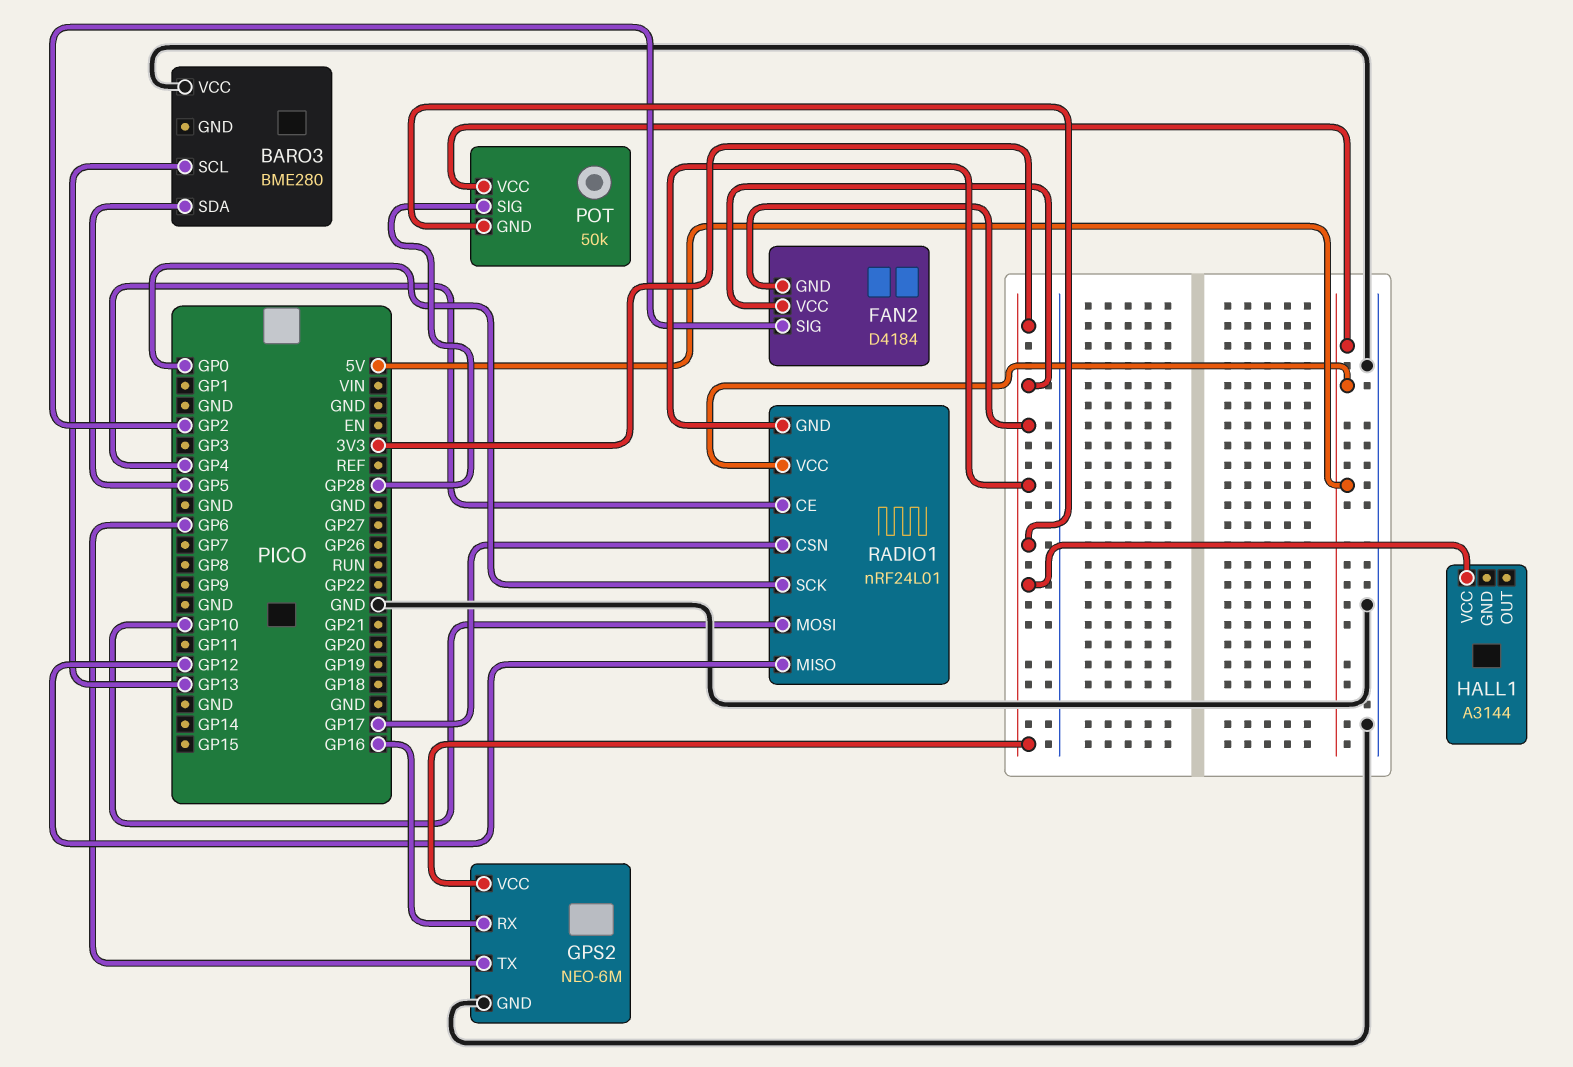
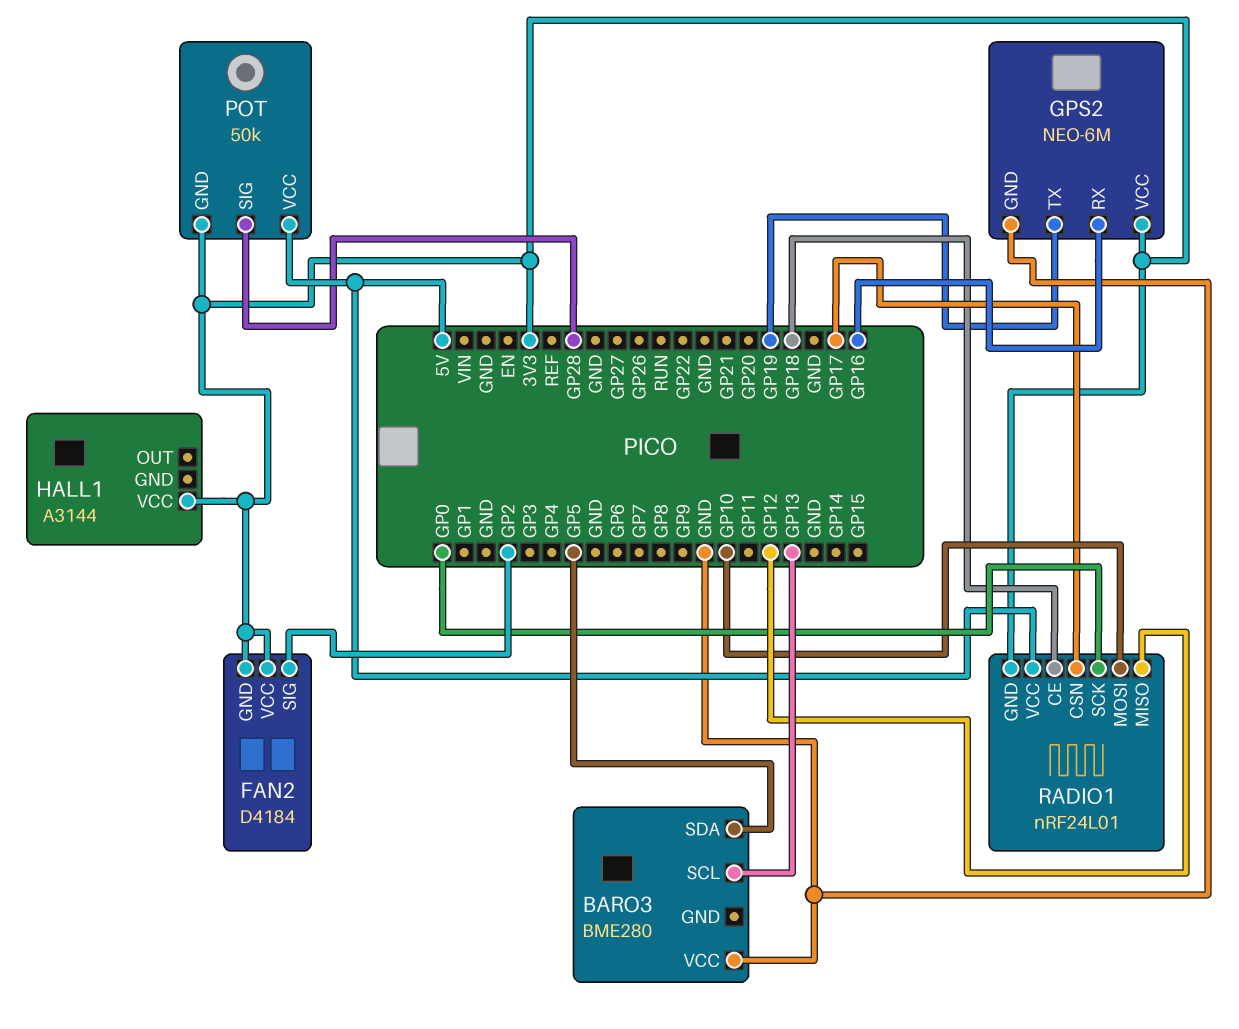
GPS2 pin TX: GP6 -> GP19
RADIO1 pin CE: GP4 -> GP18

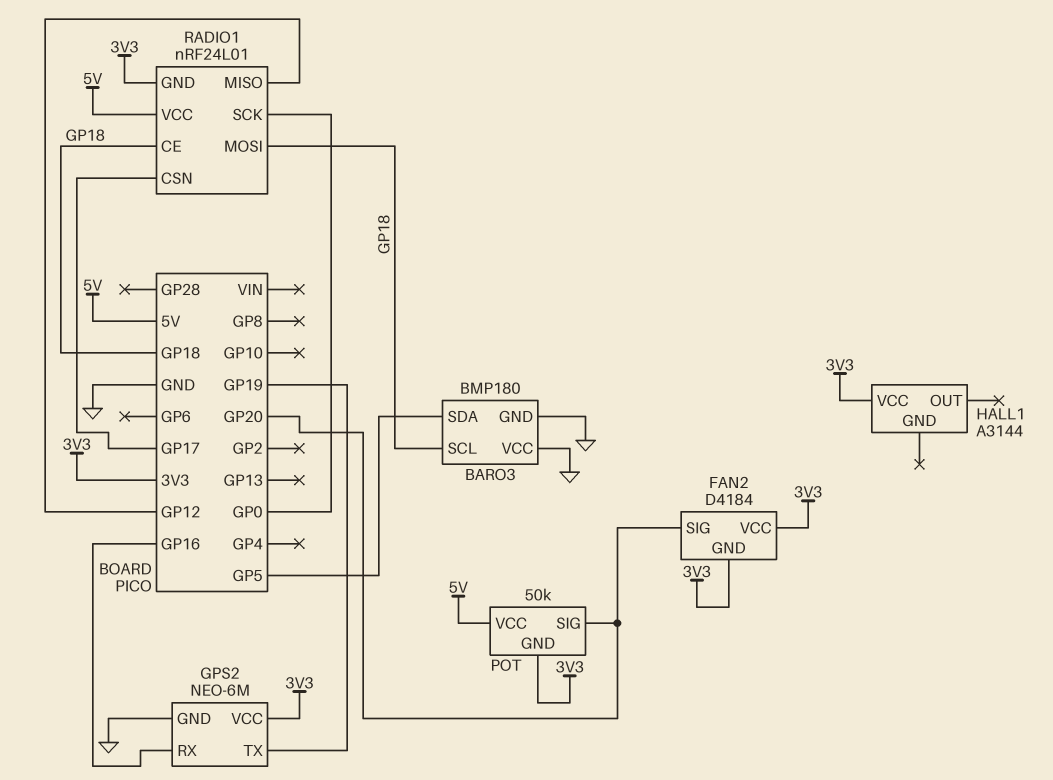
BARO3: BME280 -> BMP180
BARO3 pin GND: none -> GND
BARO3 pin SCL: GP13 -> GP18
FAN2 pin SIG: GP2 -> GP20
POT pin SIG: GP28 -> GP20
RADIO1 pin MOSI: GP10 -> GP18

